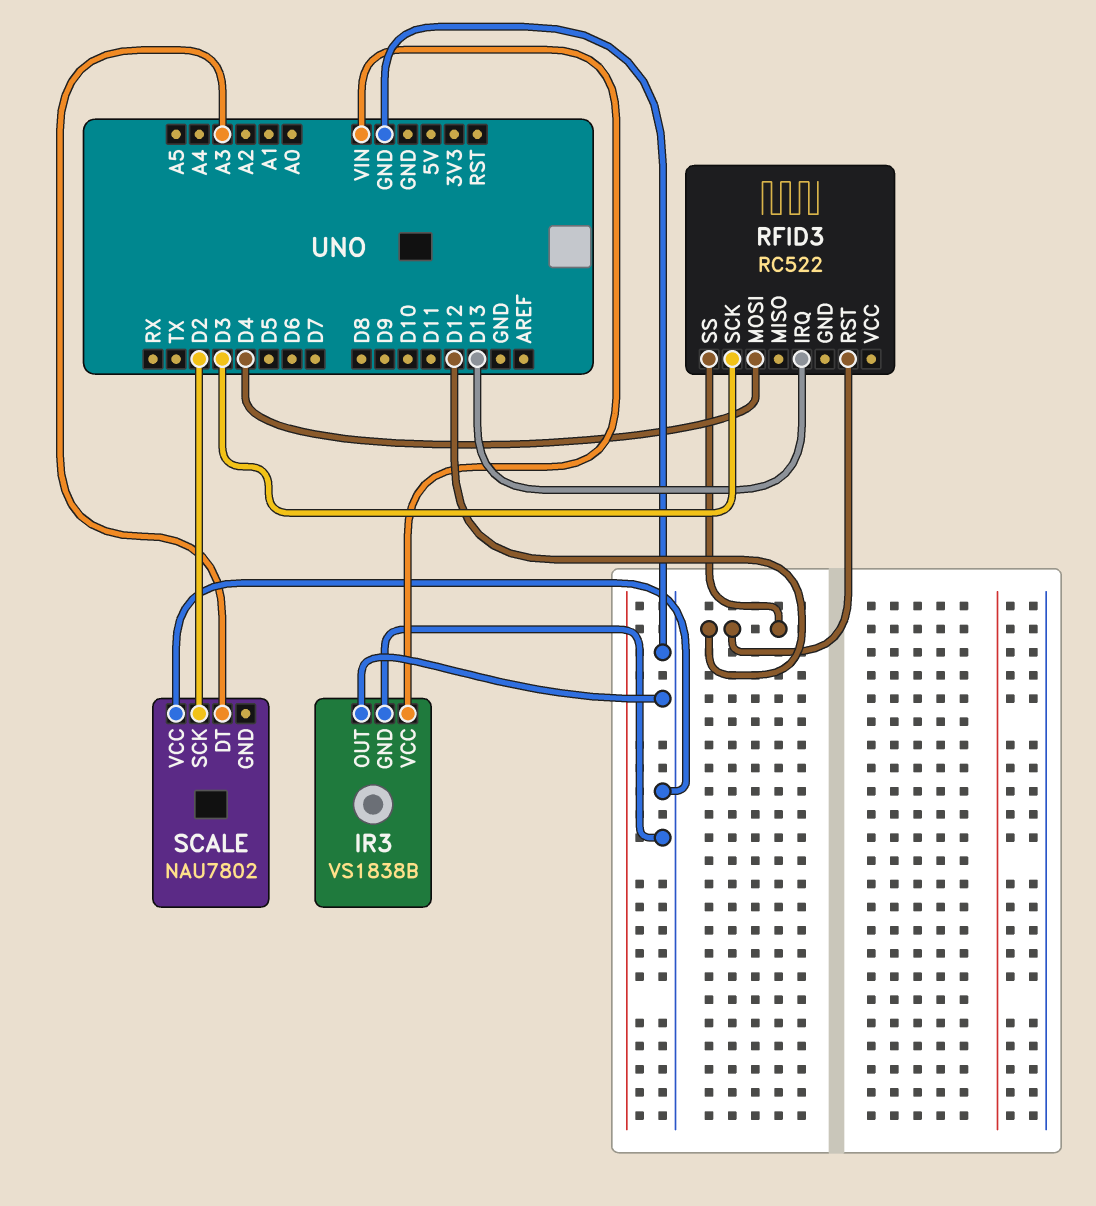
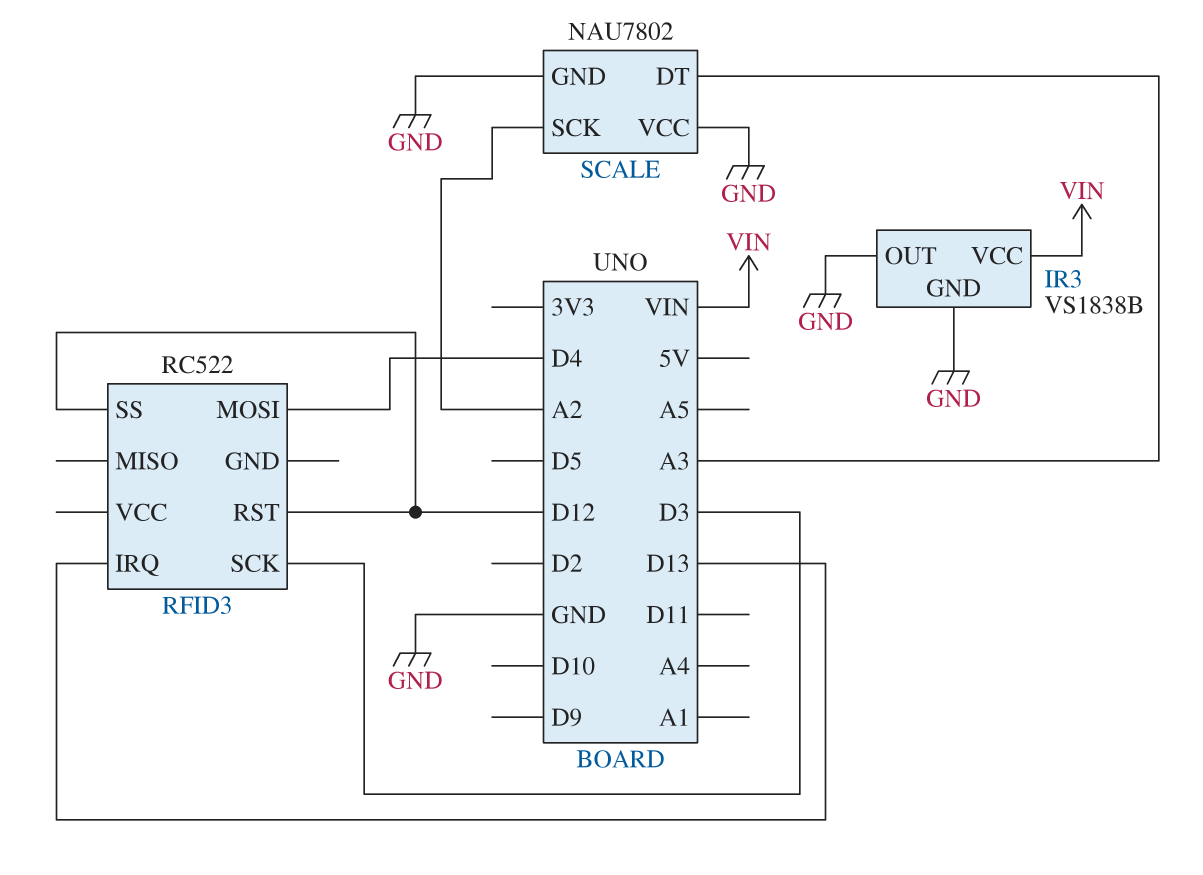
SCALE pin GND: none -> GND
SCALE pin SCK: D2 -> A2

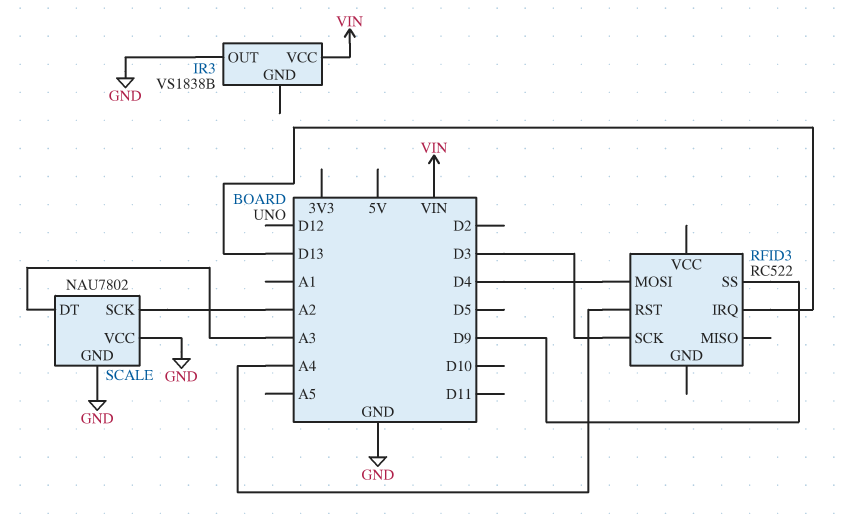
IR3 pin GND: GND -> none
RFID3 pin RST: D12 -> A4
RFID3 pin SS: D12 -> D9

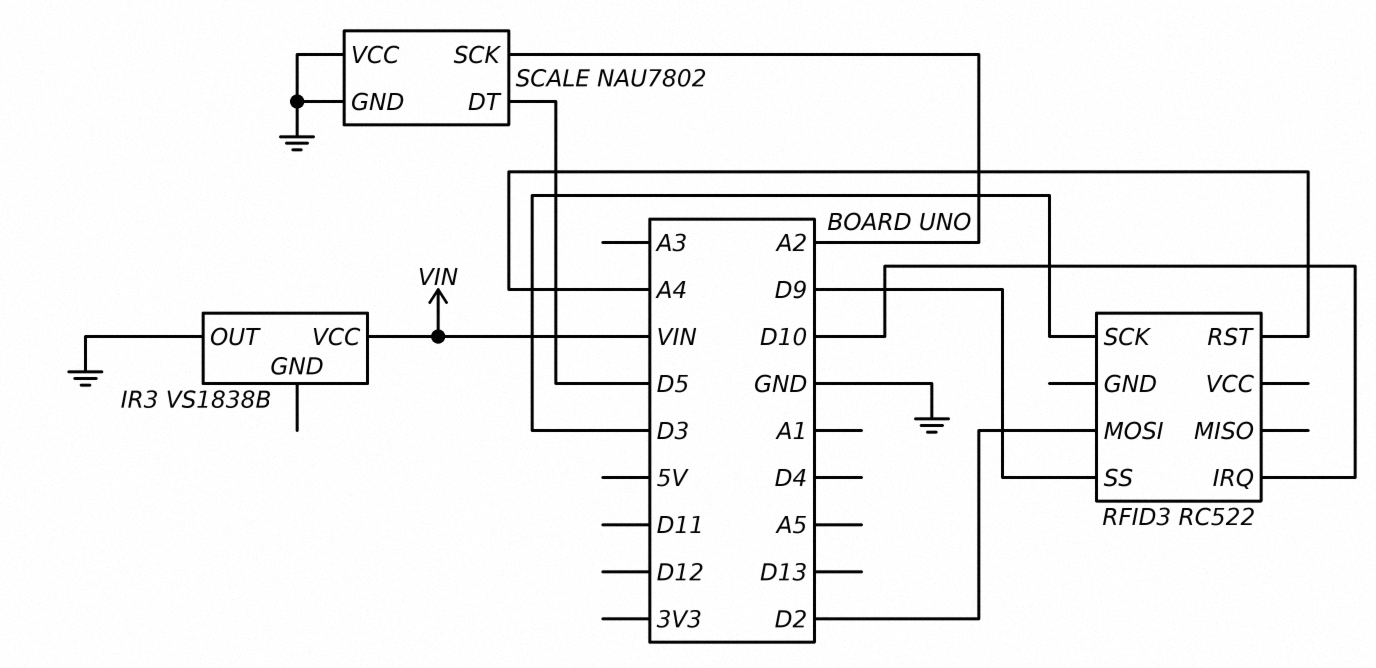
RFID3 pin IRQ: D13 -> D10
RFID3 pin MOSI: D4 -> D2
SCALE pin DT: A3 -> D5

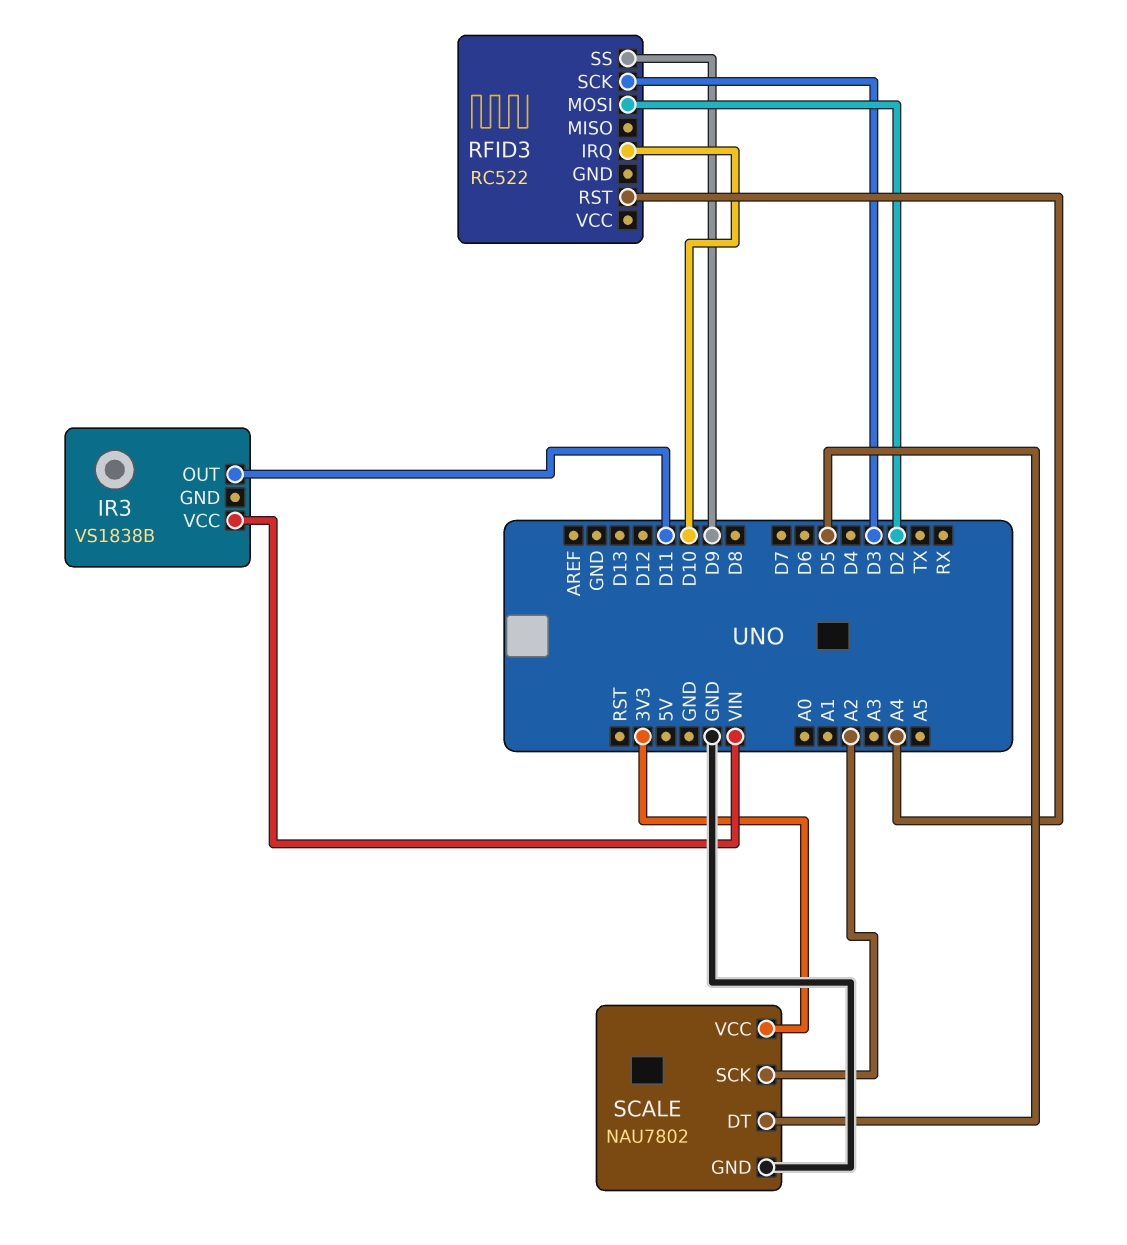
IR3 pin OUT: GND -> D11
SCALE pin VCC: GND -> 3V3

